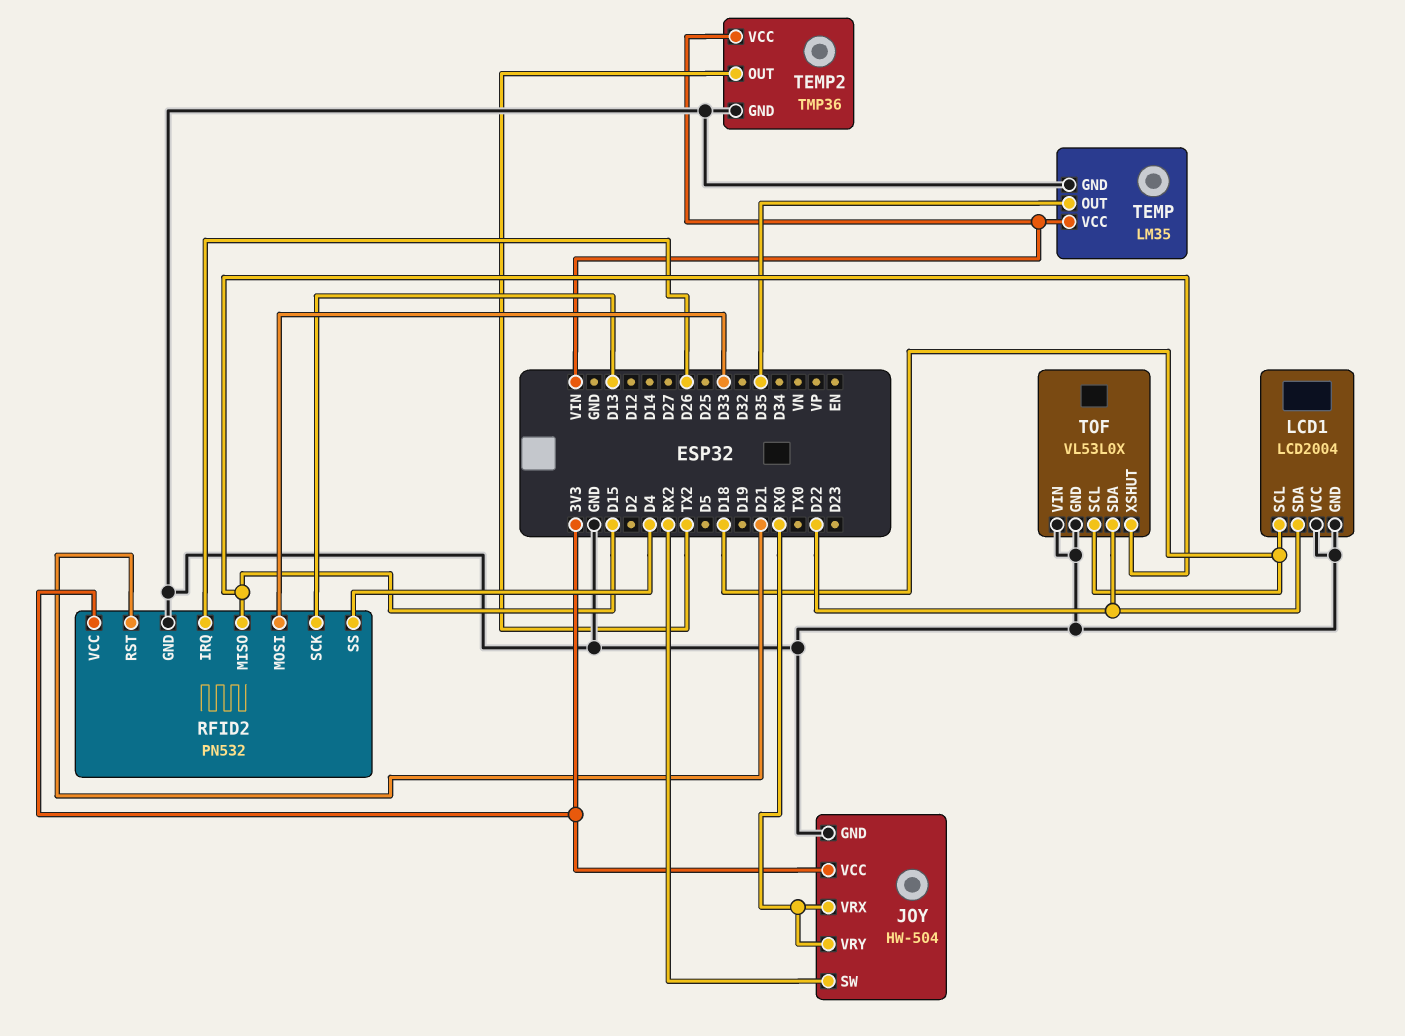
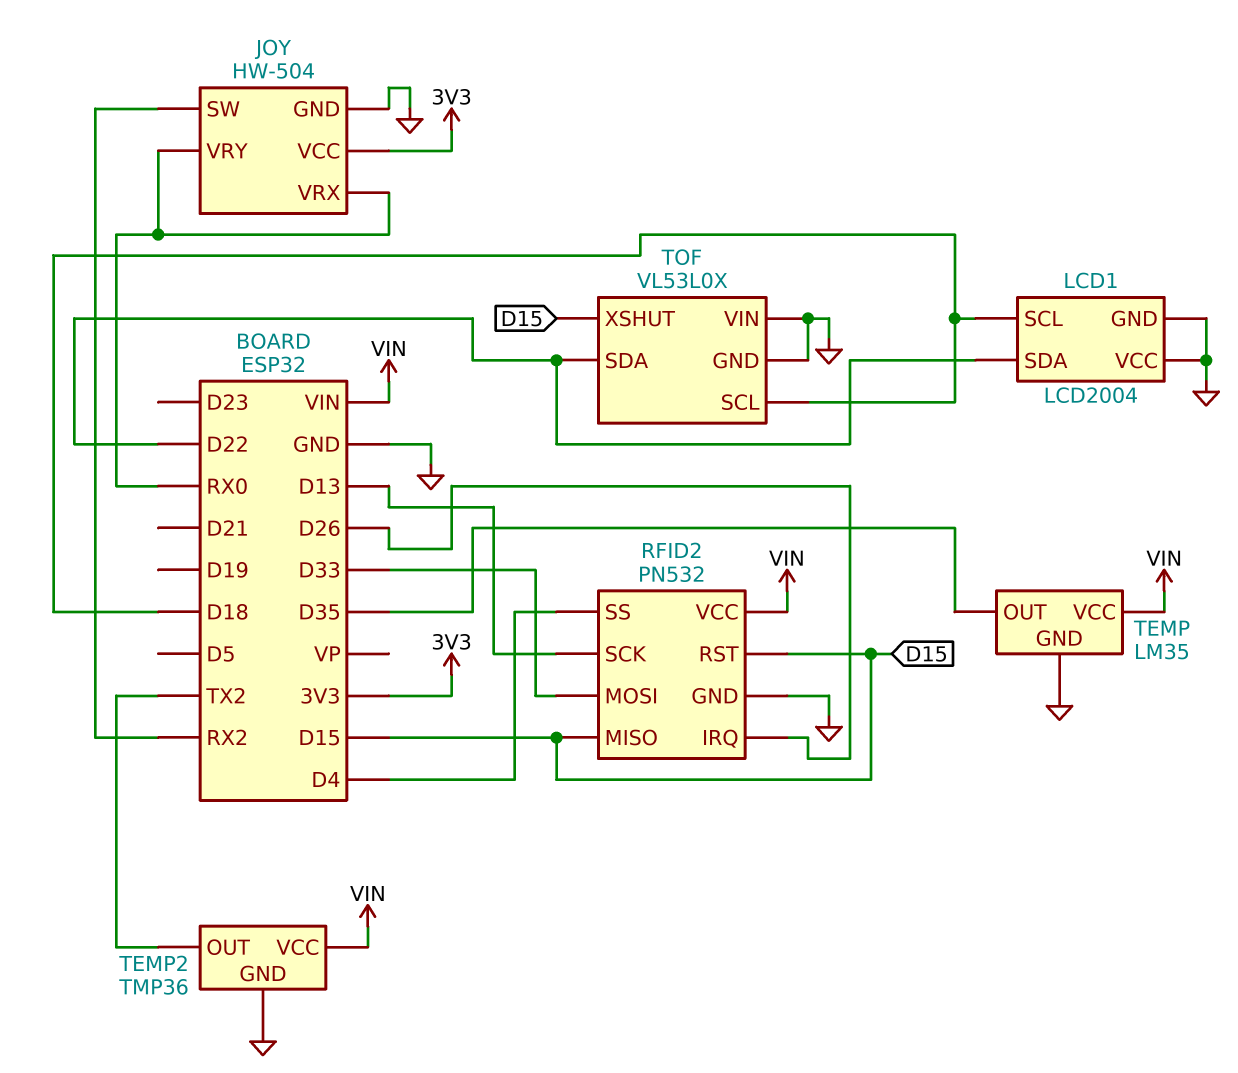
RFID2 pin RST: D21 -> D15
RFID2 pin VCC: 3V3 -> VIN

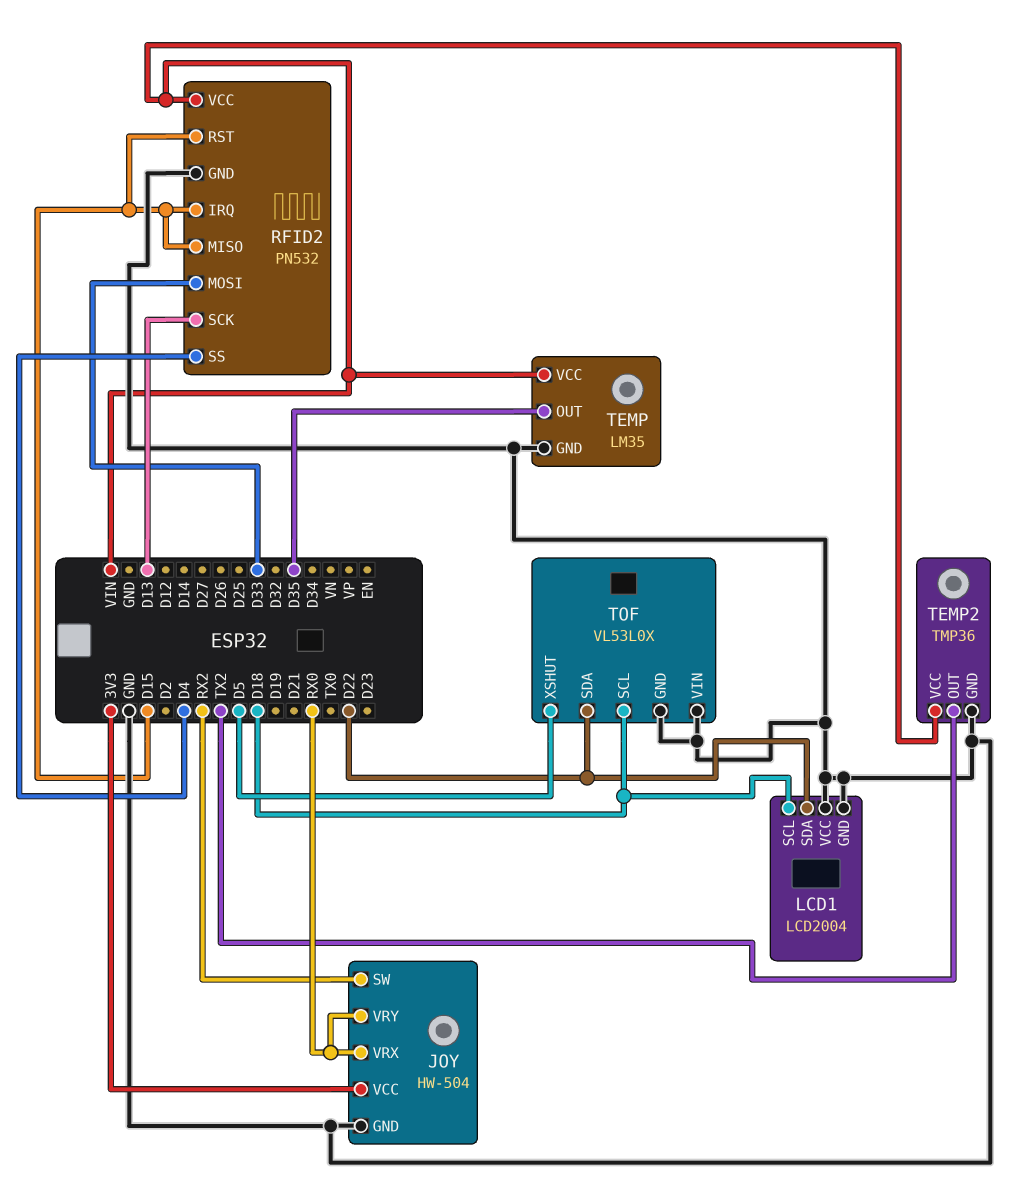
RFID2 pin IRQ: D26 -> D15
TOF pin XSHUT: D15 -> D5

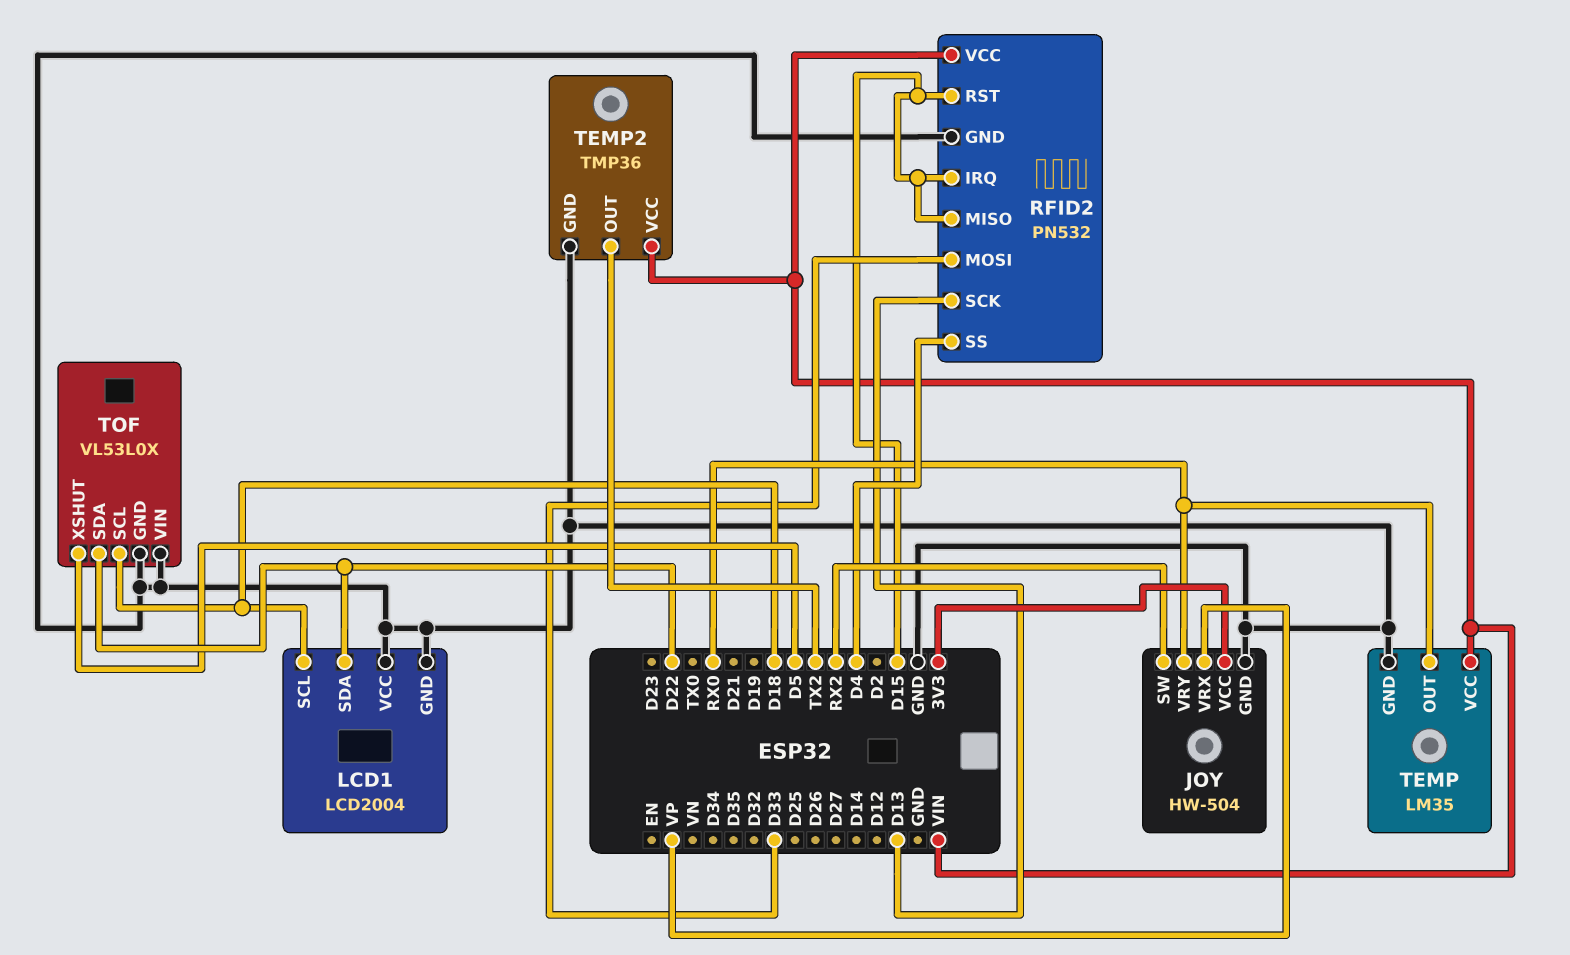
JOY pin VRX: RX0 -> VP
TEMP pin OUT: D35 -> RX0

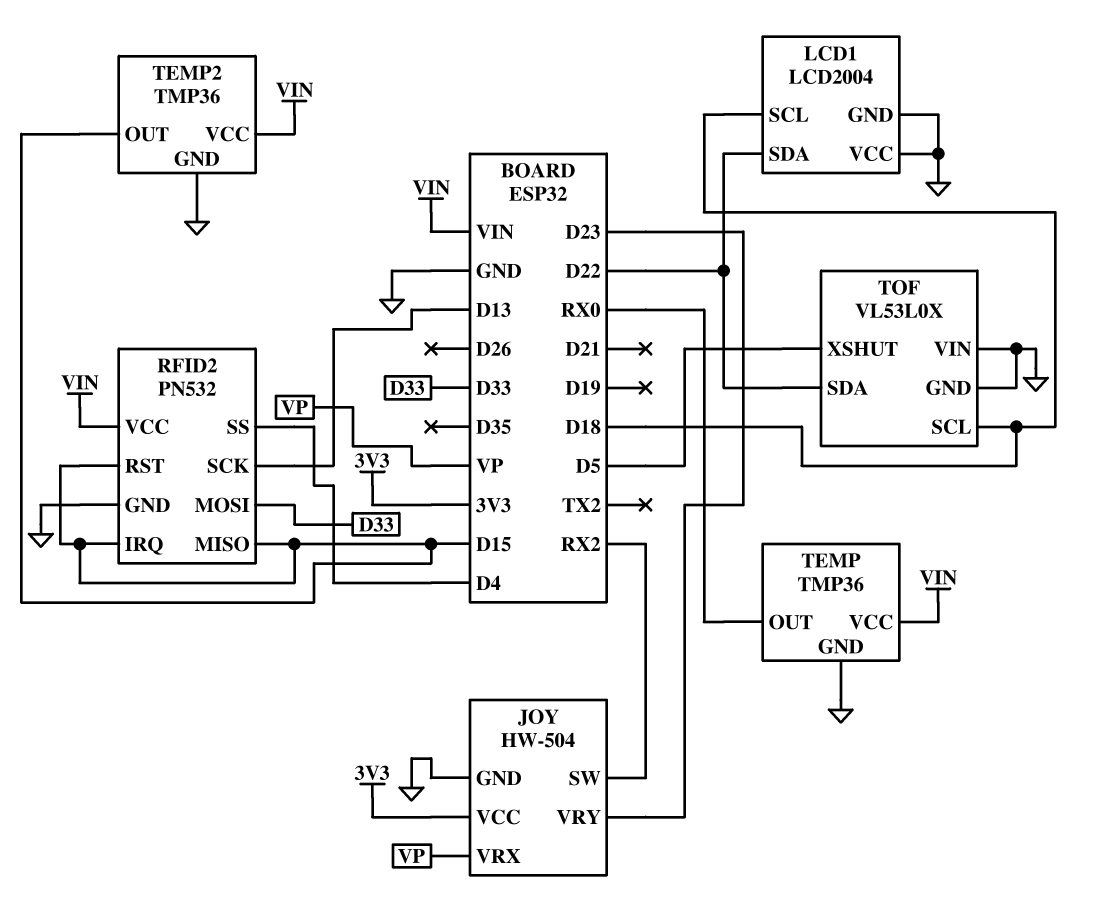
JOY pin VRY: RX0 -> D23
TEMP: LM35 -> TMP36
TEMP2 pin OUT: TX2 -> D15

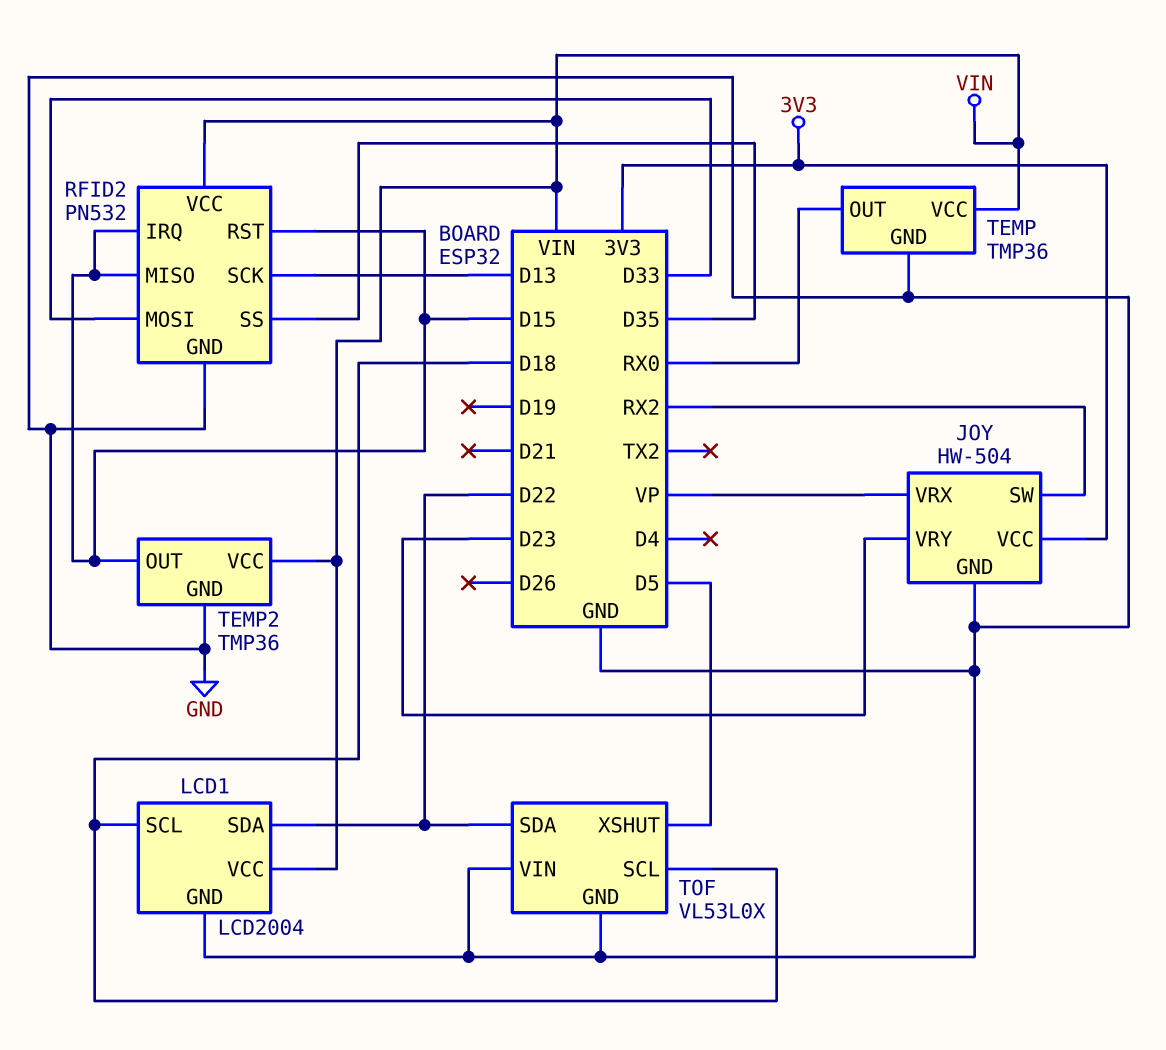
LCD1 pin VCC: GND -> VIN
RFID2 pin SS: D4 -> D35

